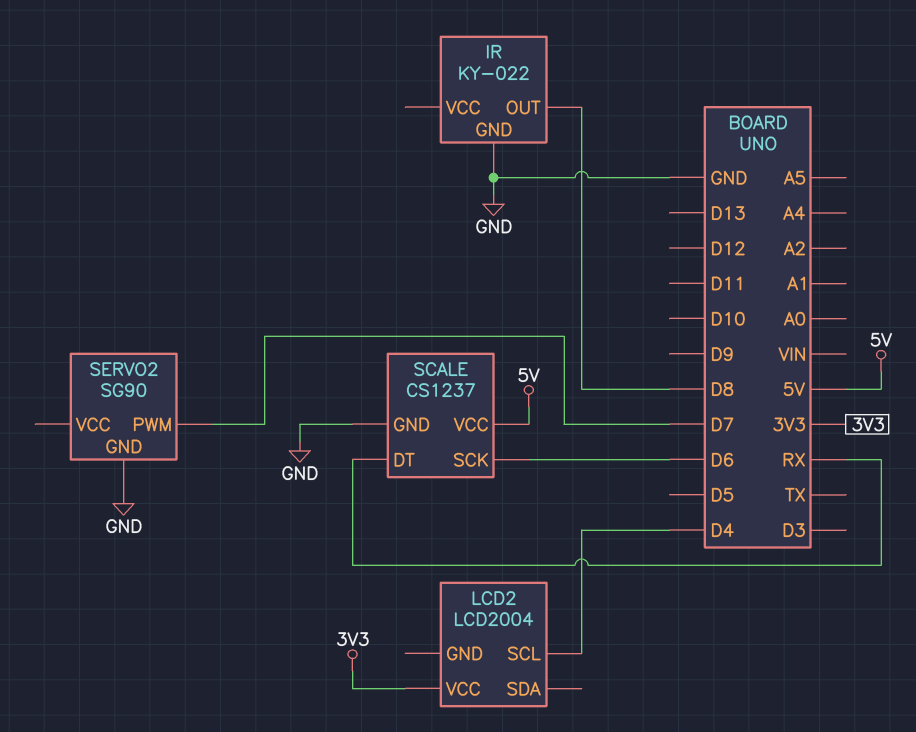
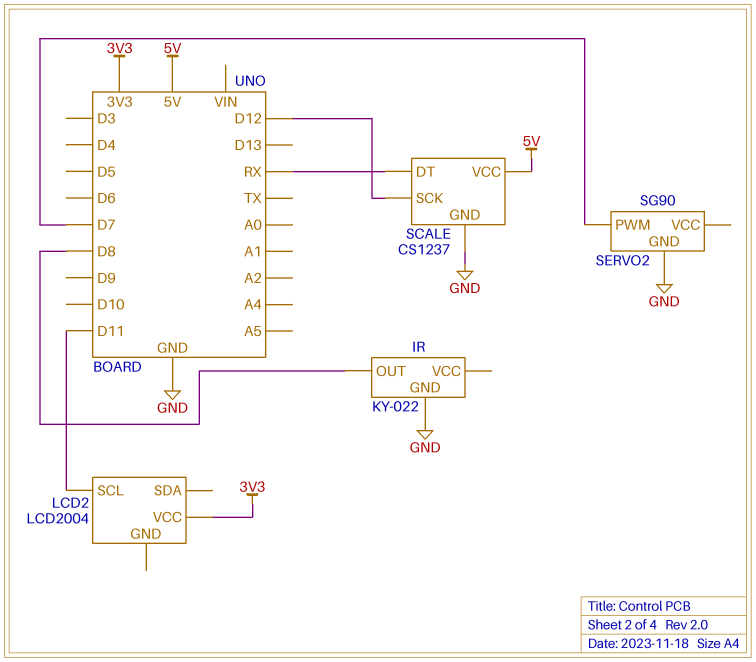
LCD2 pin SCL: D4 -> D11
SCALE pin SCK: D6 -> D12

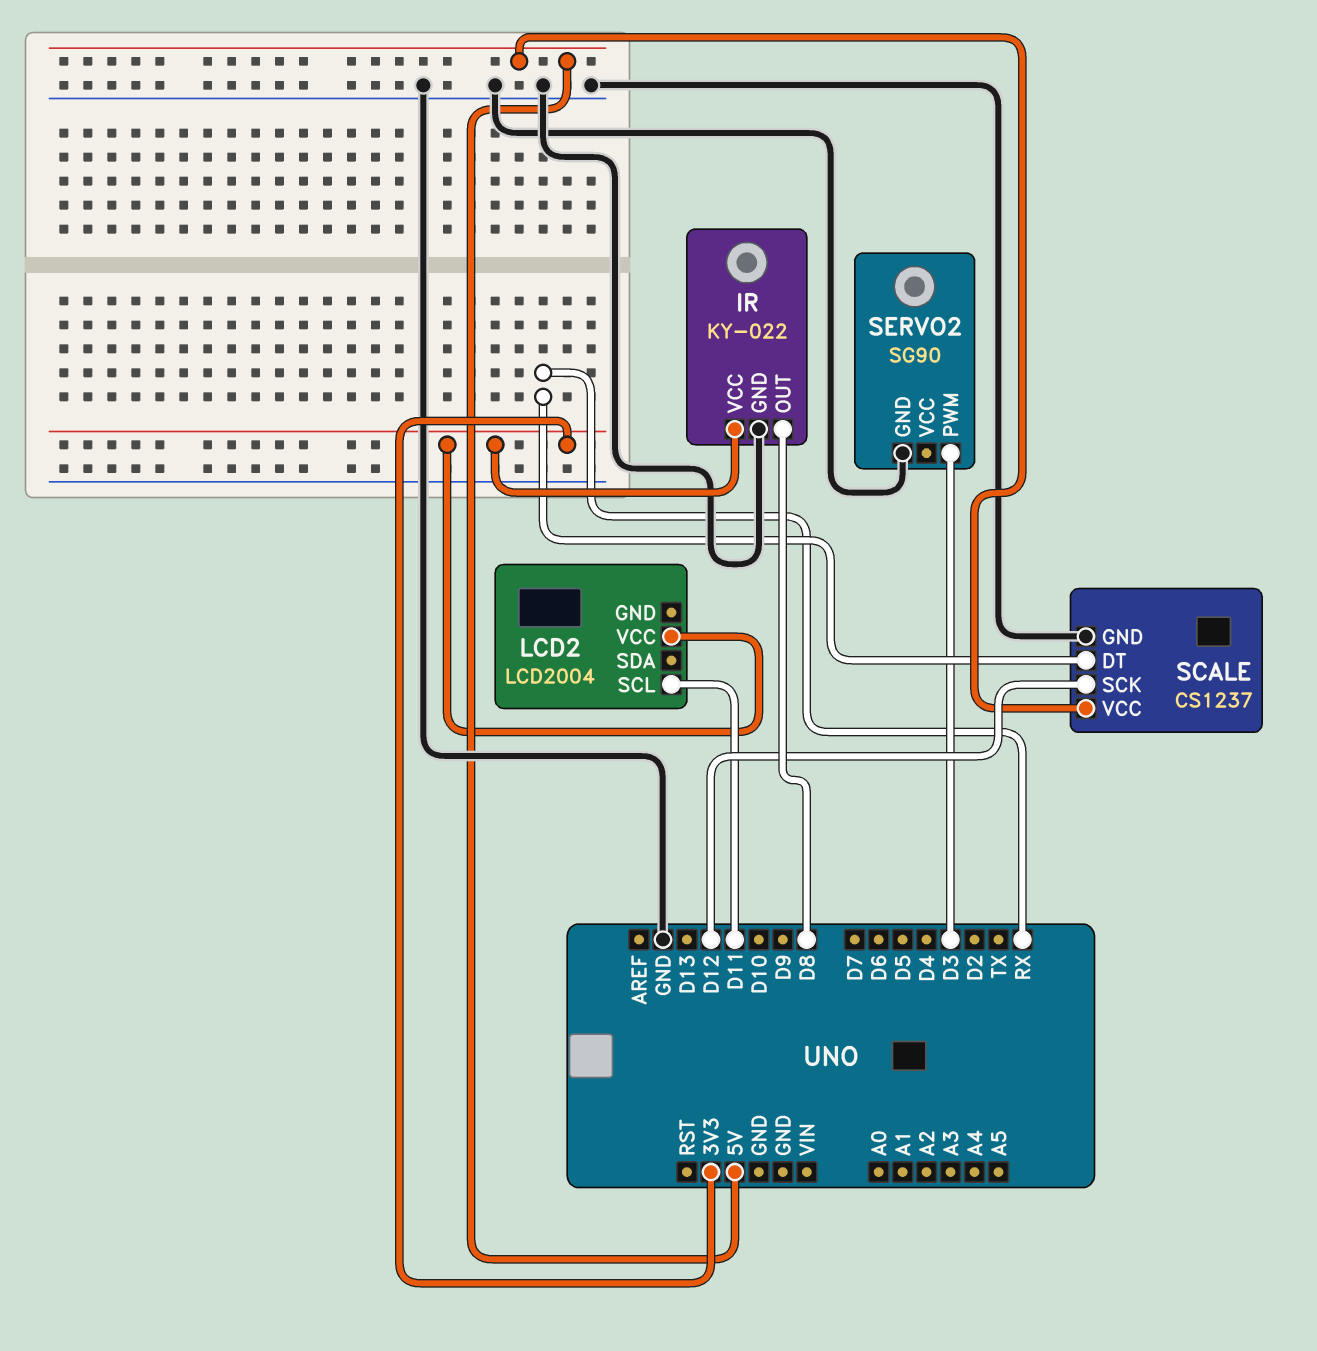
IR pin VCC: none -> 3V3
SERVO2 pin PWM: D7 -> D3

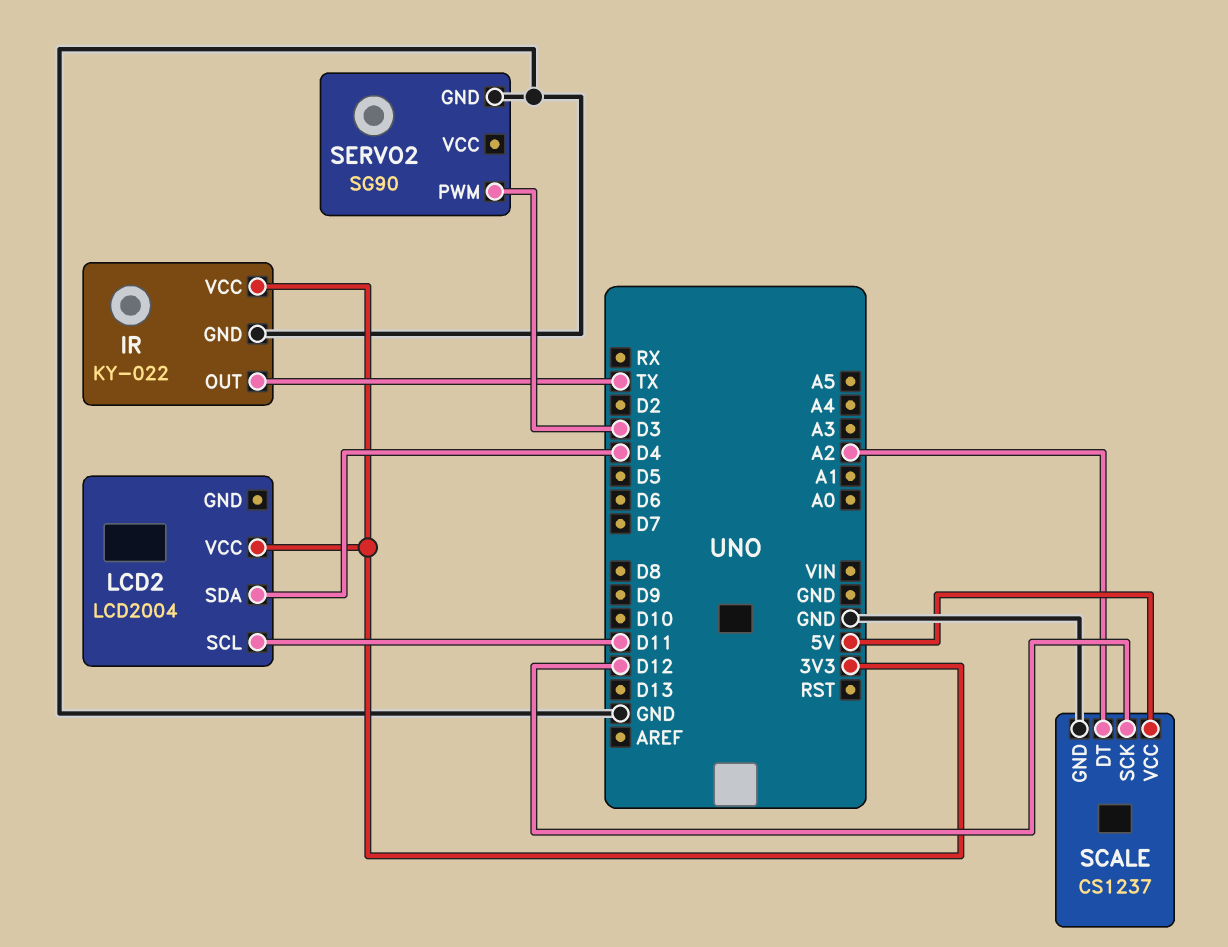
IR pin OUT: D8 -> TX
LCD2 pin SDA: none -> D4
SCALE pin DT: RX -> A2

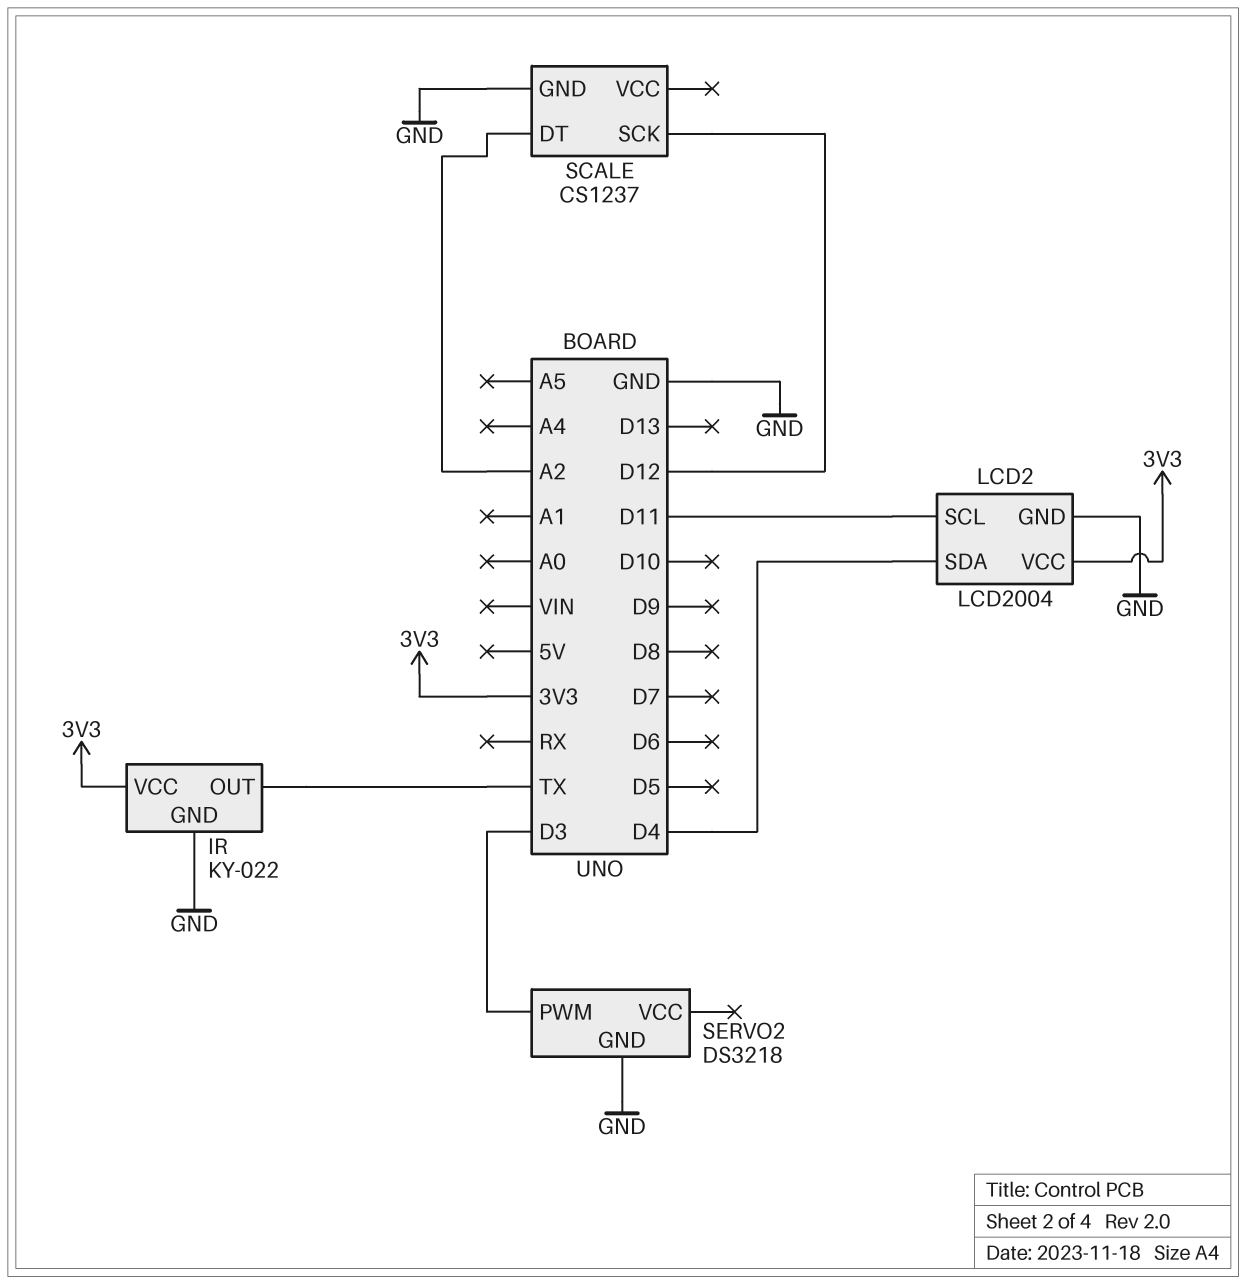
LCD2 pin GND: none -> GND
SCALE pin VCC: 5V -> none
SERVO2: SG90 -> DS3218

